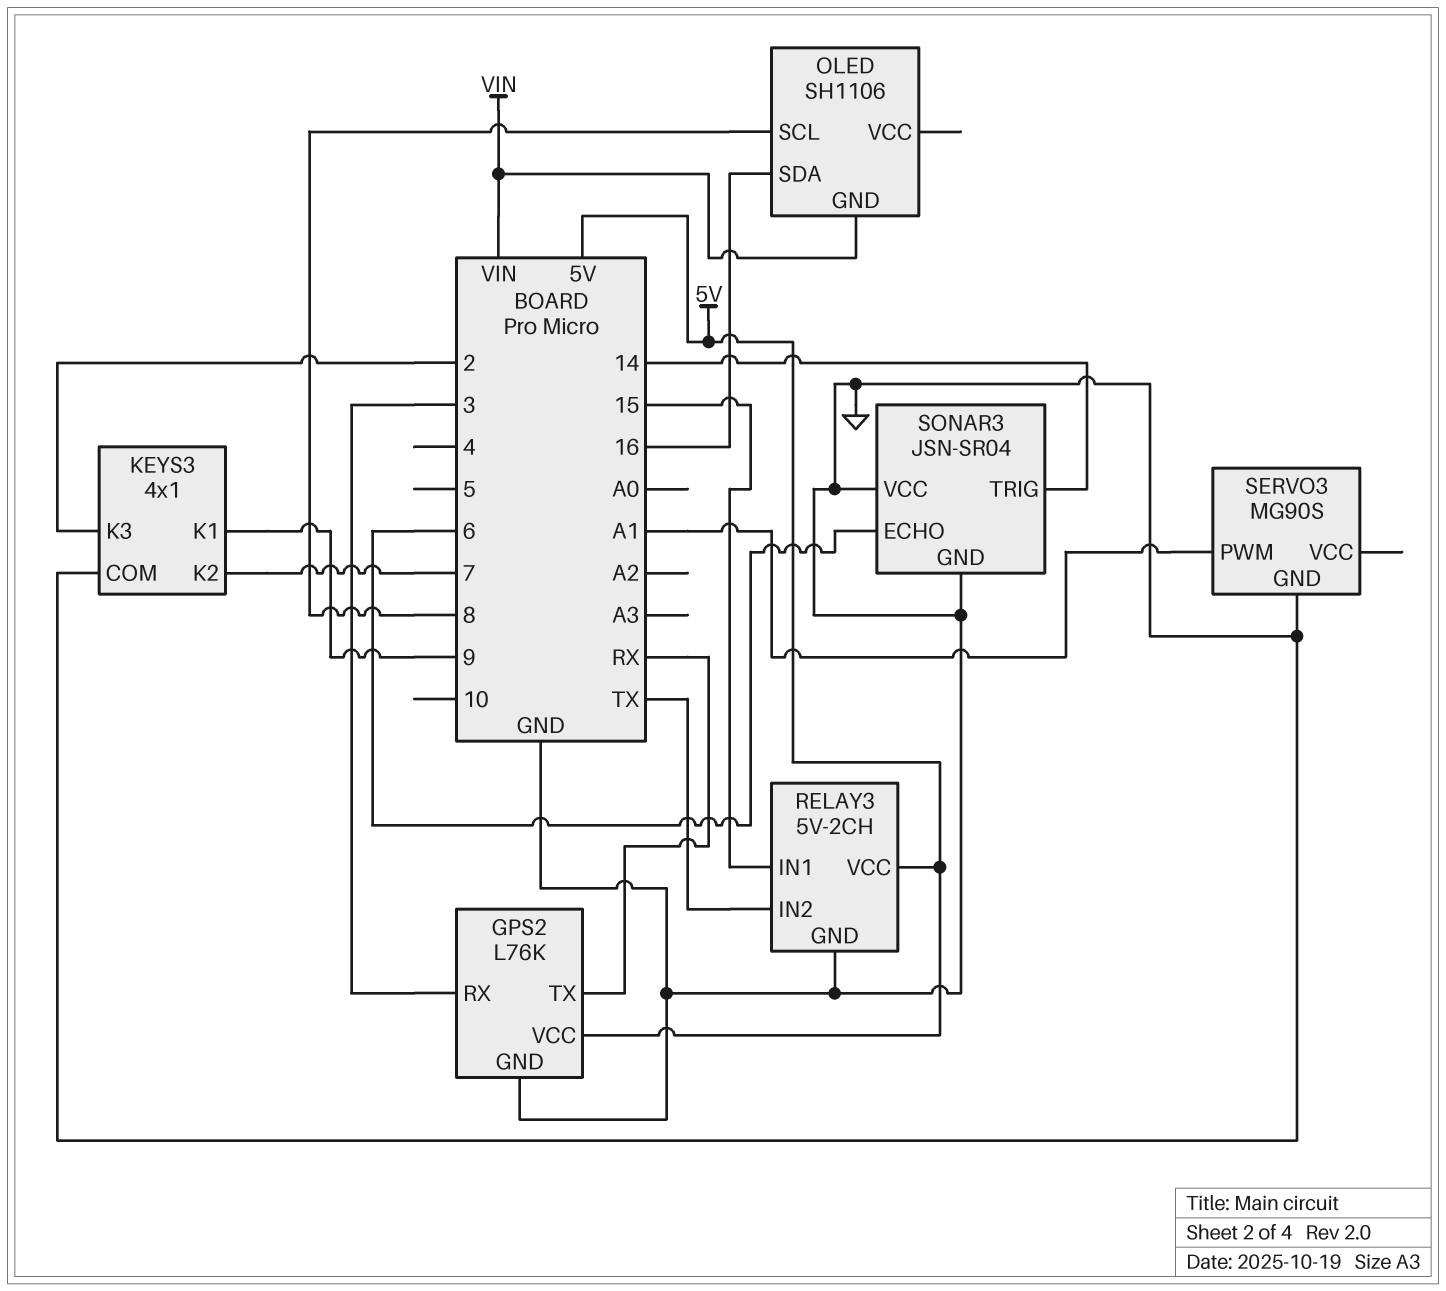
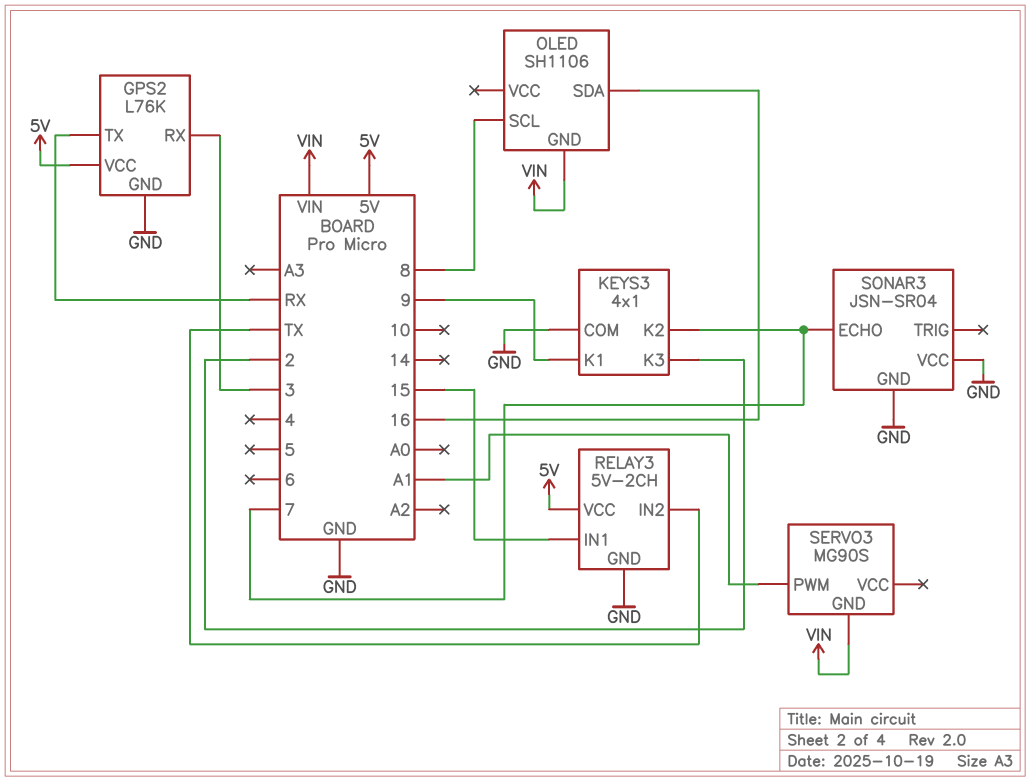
SERVO3 pin GND: GND -> VIN
SONAR3 pin ECHO: 6 -> 7
SONAR3 pin TRIG: 14 -> none

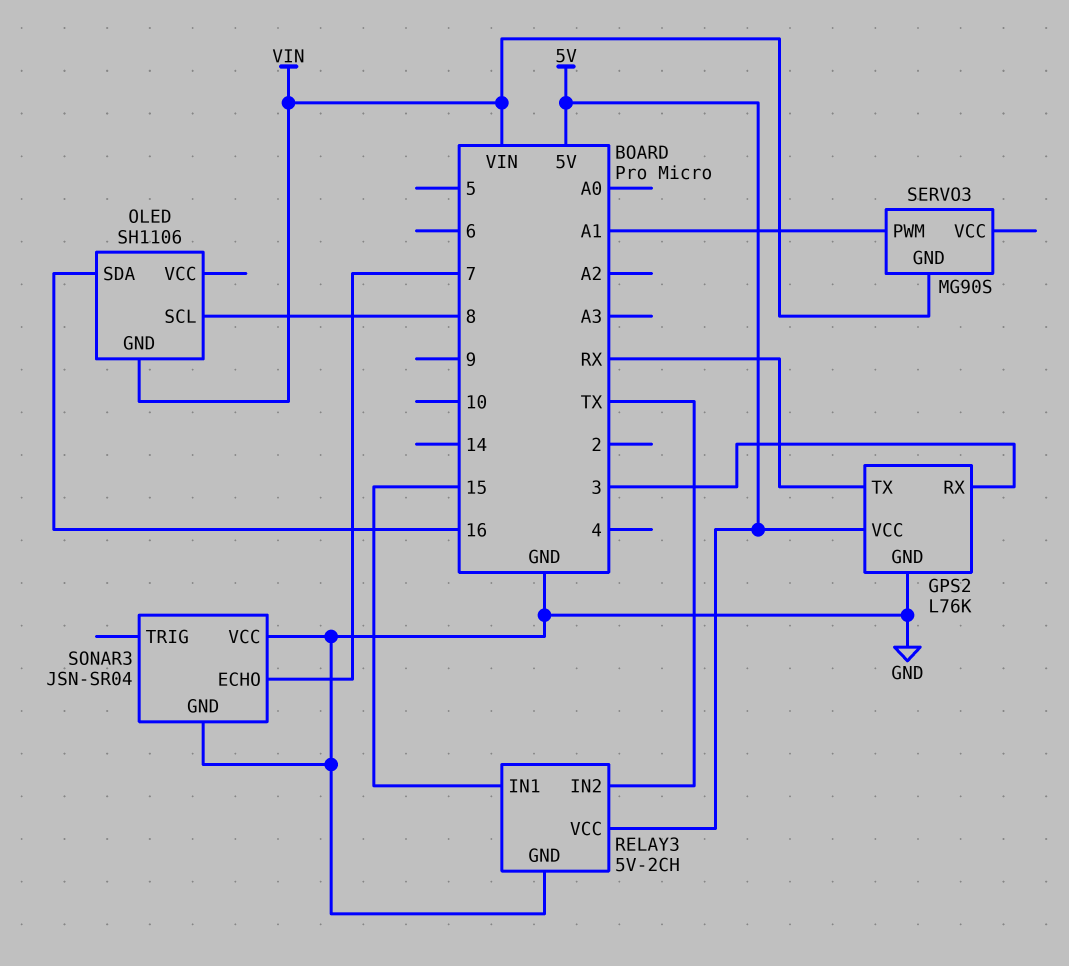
KEYS3: 4x1 -> none
KEYS3 pin COM: GND -> none
KEYS3 pin K1: 9 -> none
KEYS3 pin K2: 7 -> none
KEYS3 pin K3: 2 -> none

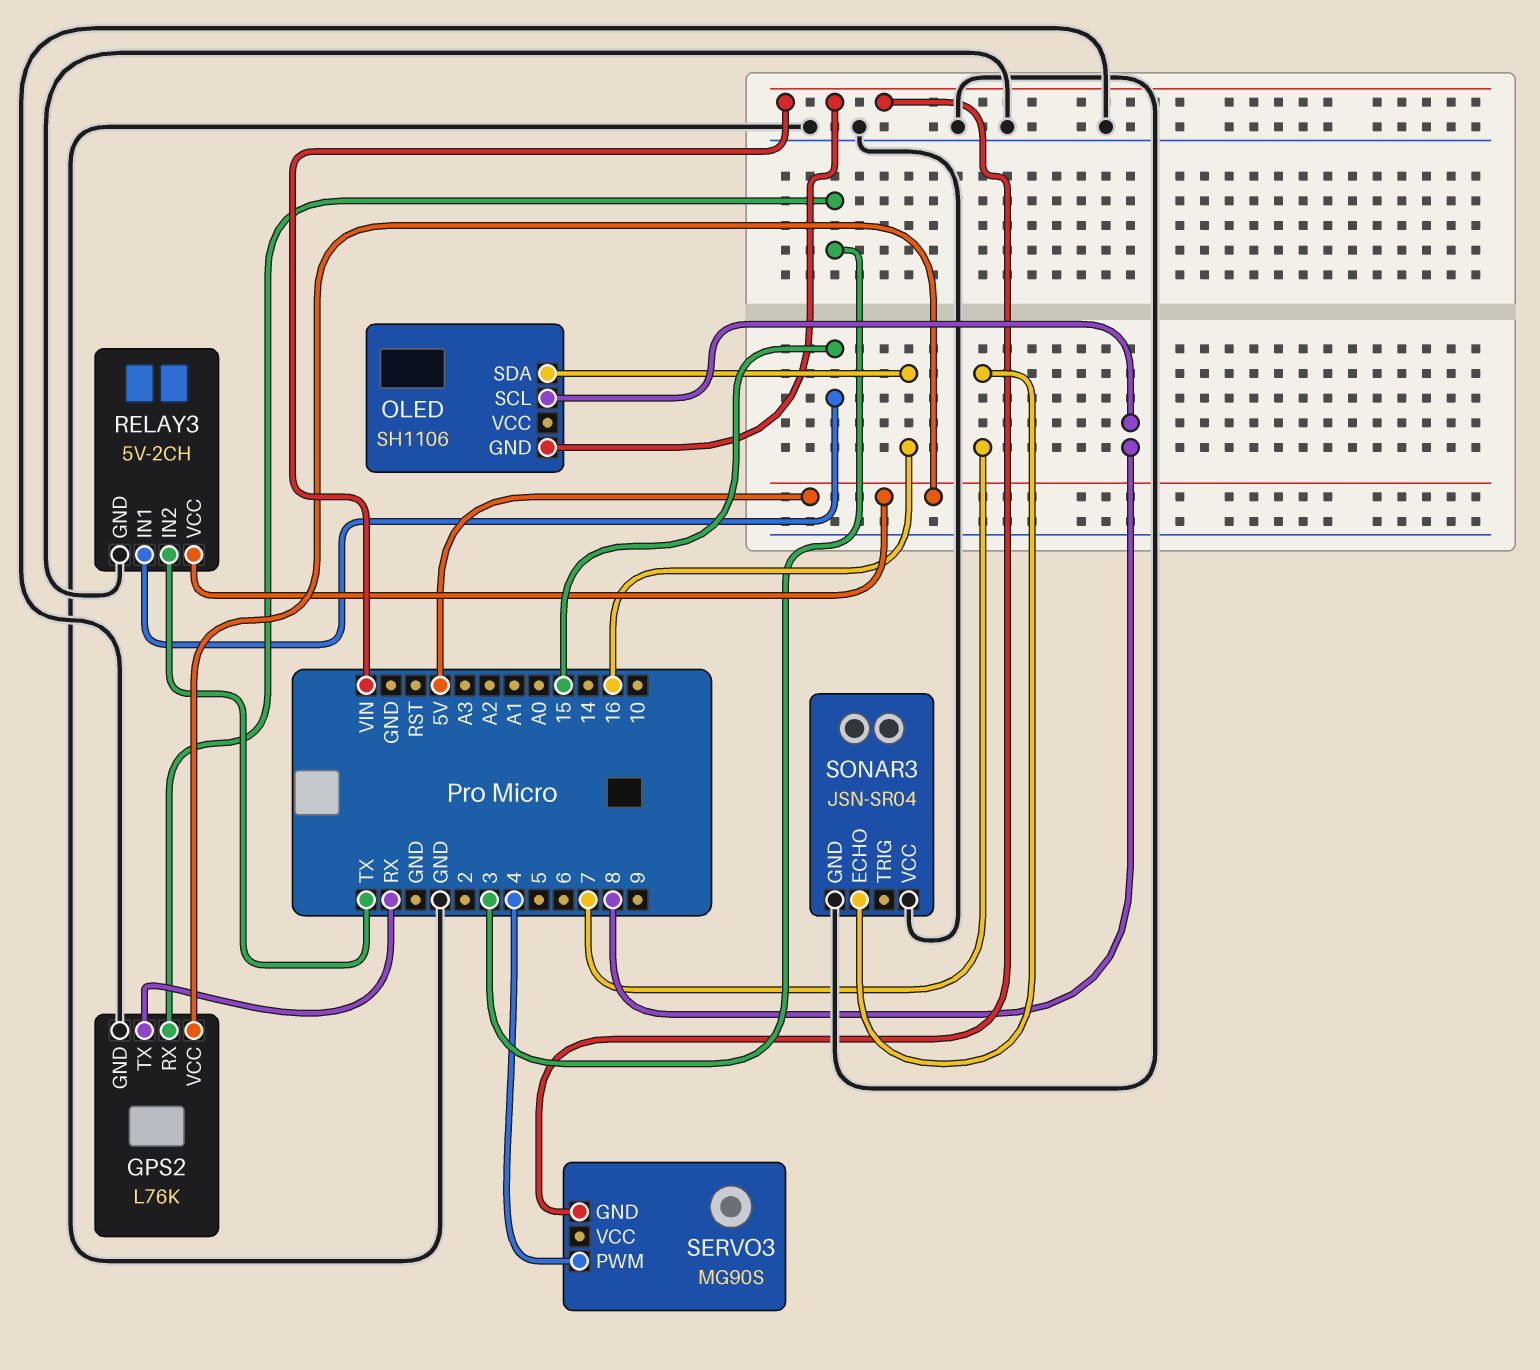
SERVO3 pin PWM: A1 -> 4

